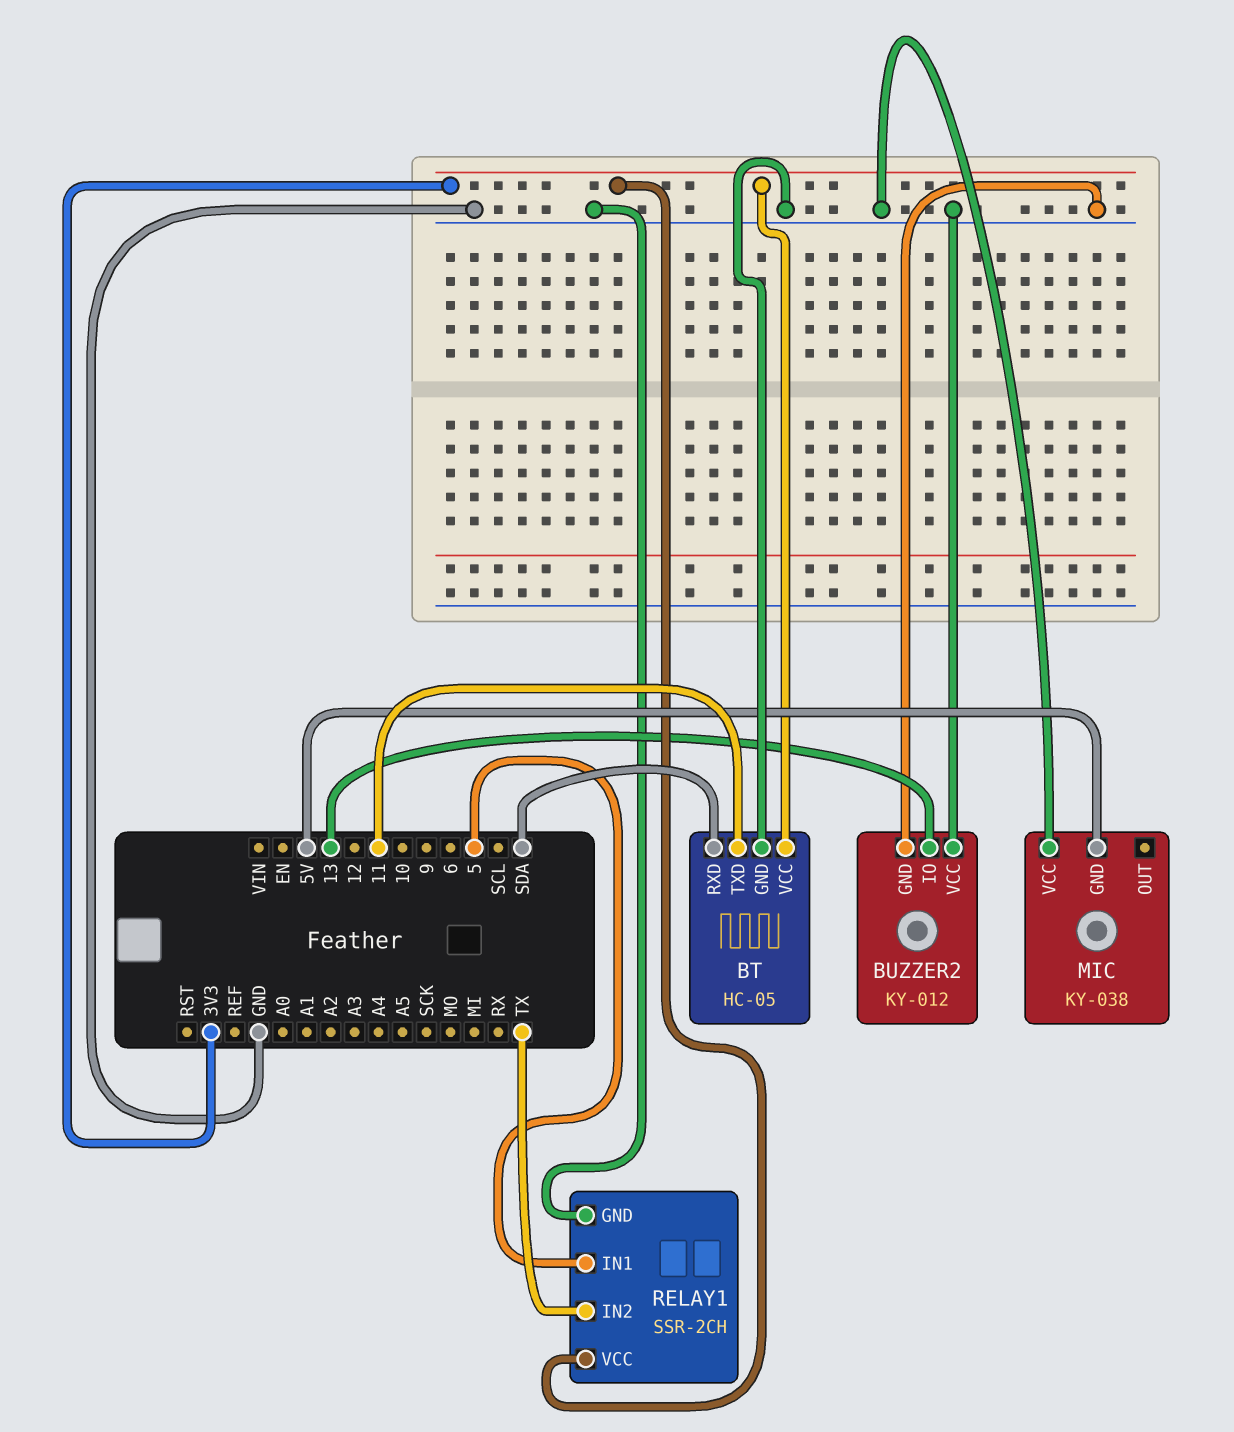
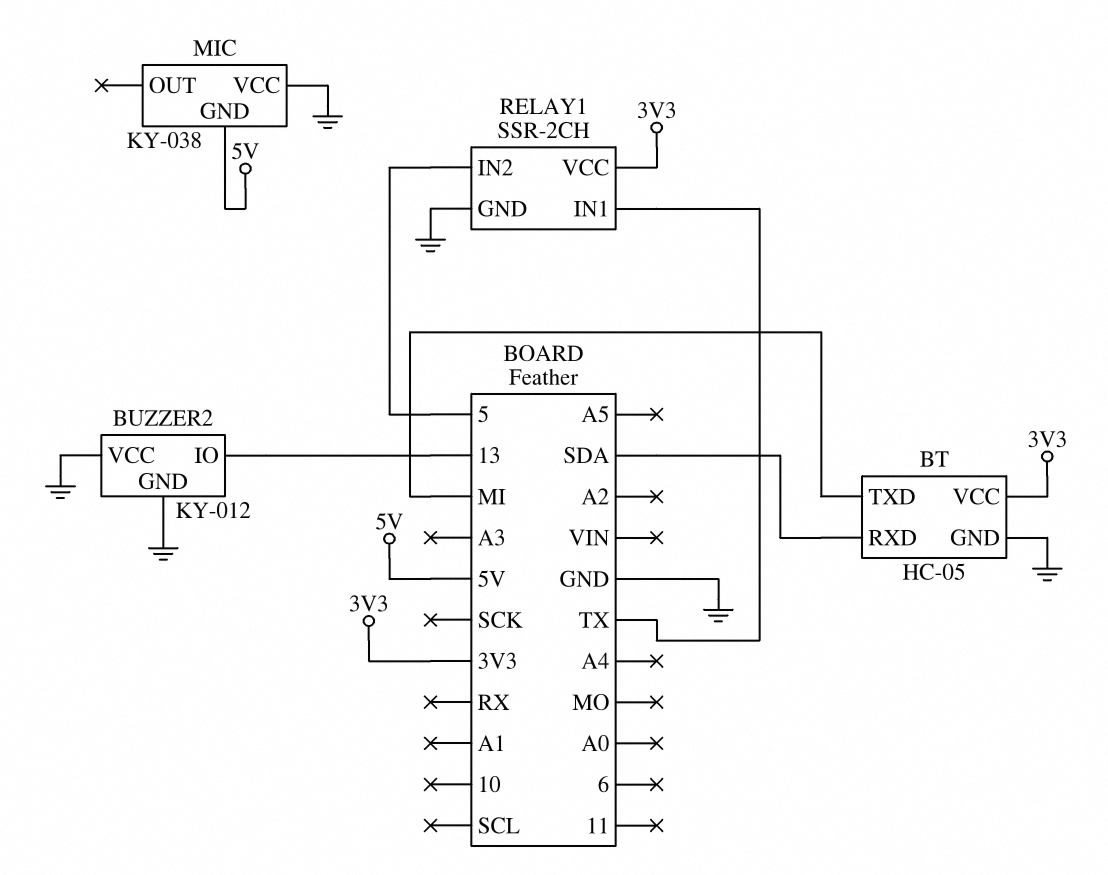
BT pin TXD: 11 -> MI
RELAY1 pin IN1: 5 -> TX
RELAY1 pin IN2: TX -> 5

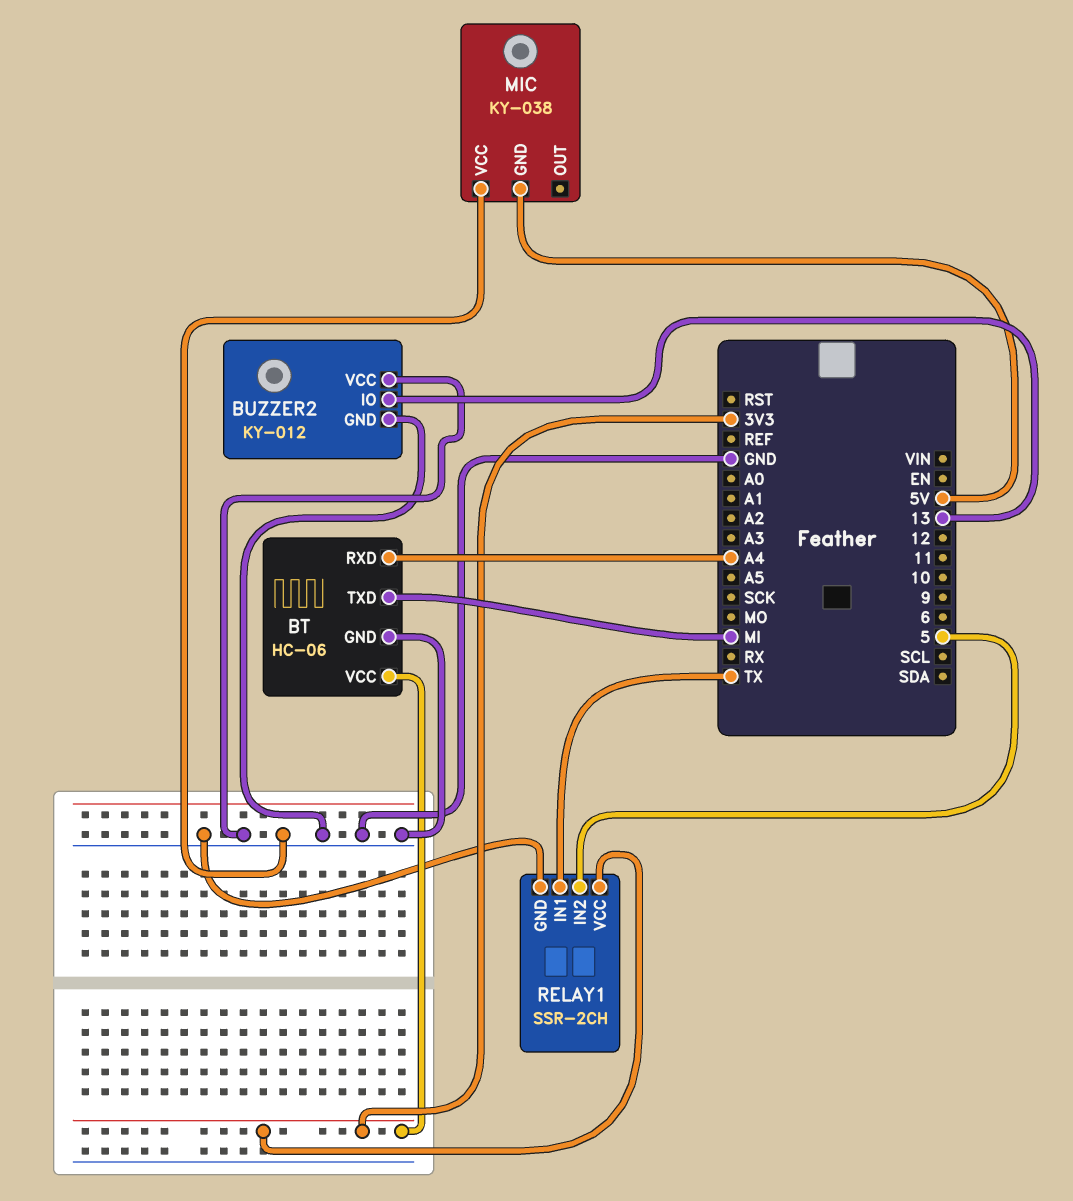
BT: HC-05 -> HC-06
BT pin RXD: SDA -> A4

